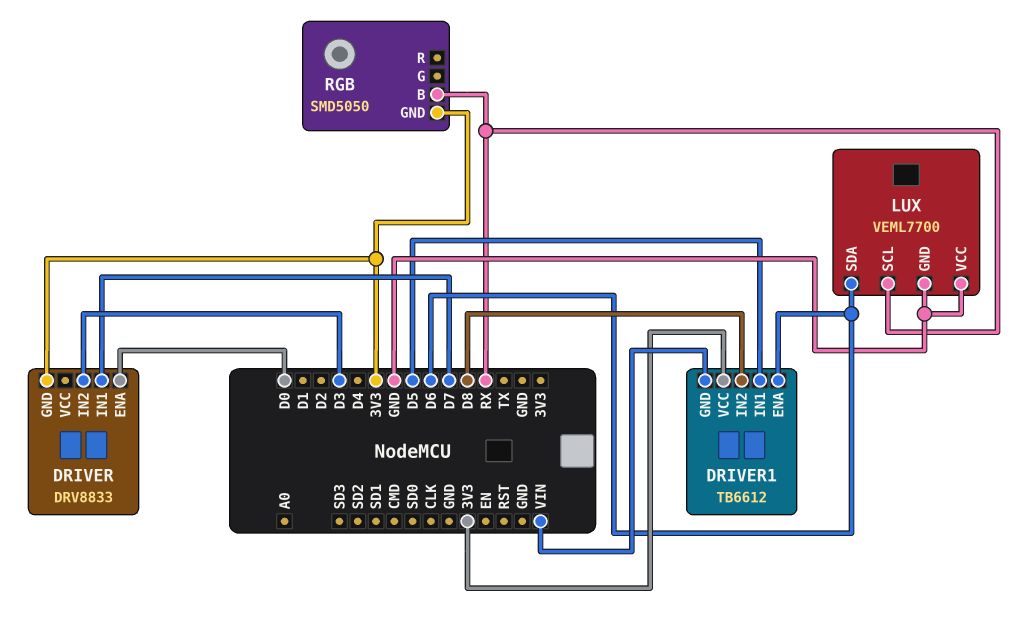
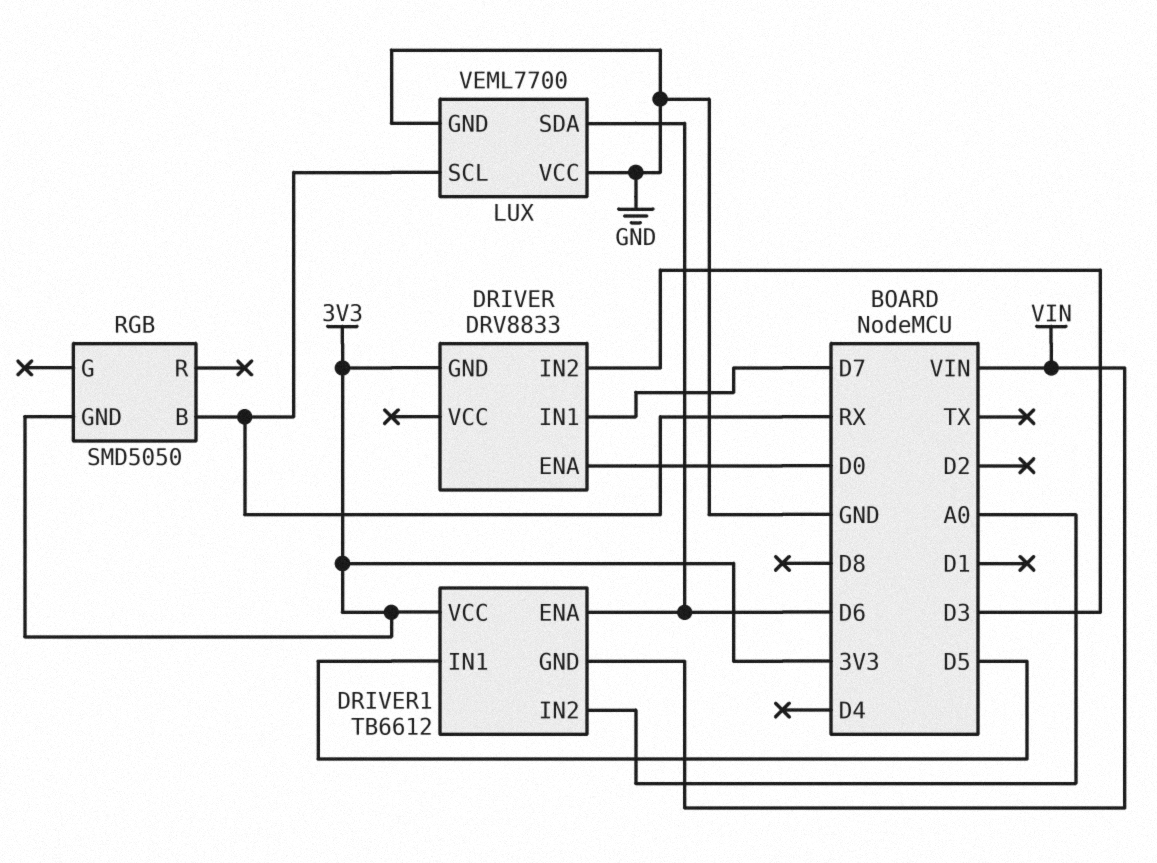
DRIVER1 pin IN2: D8 -> A0

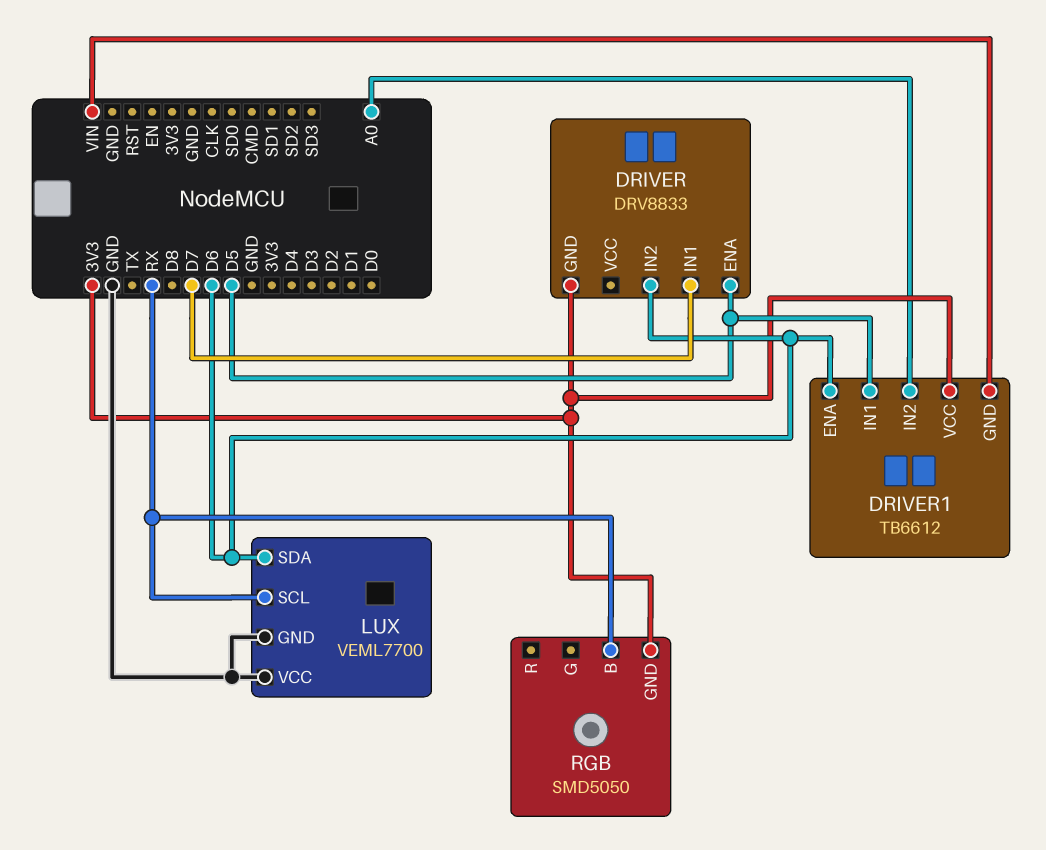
DRIVER pin ENA: D0 -> D5
DRIVER pin IN2: D3 -> D6

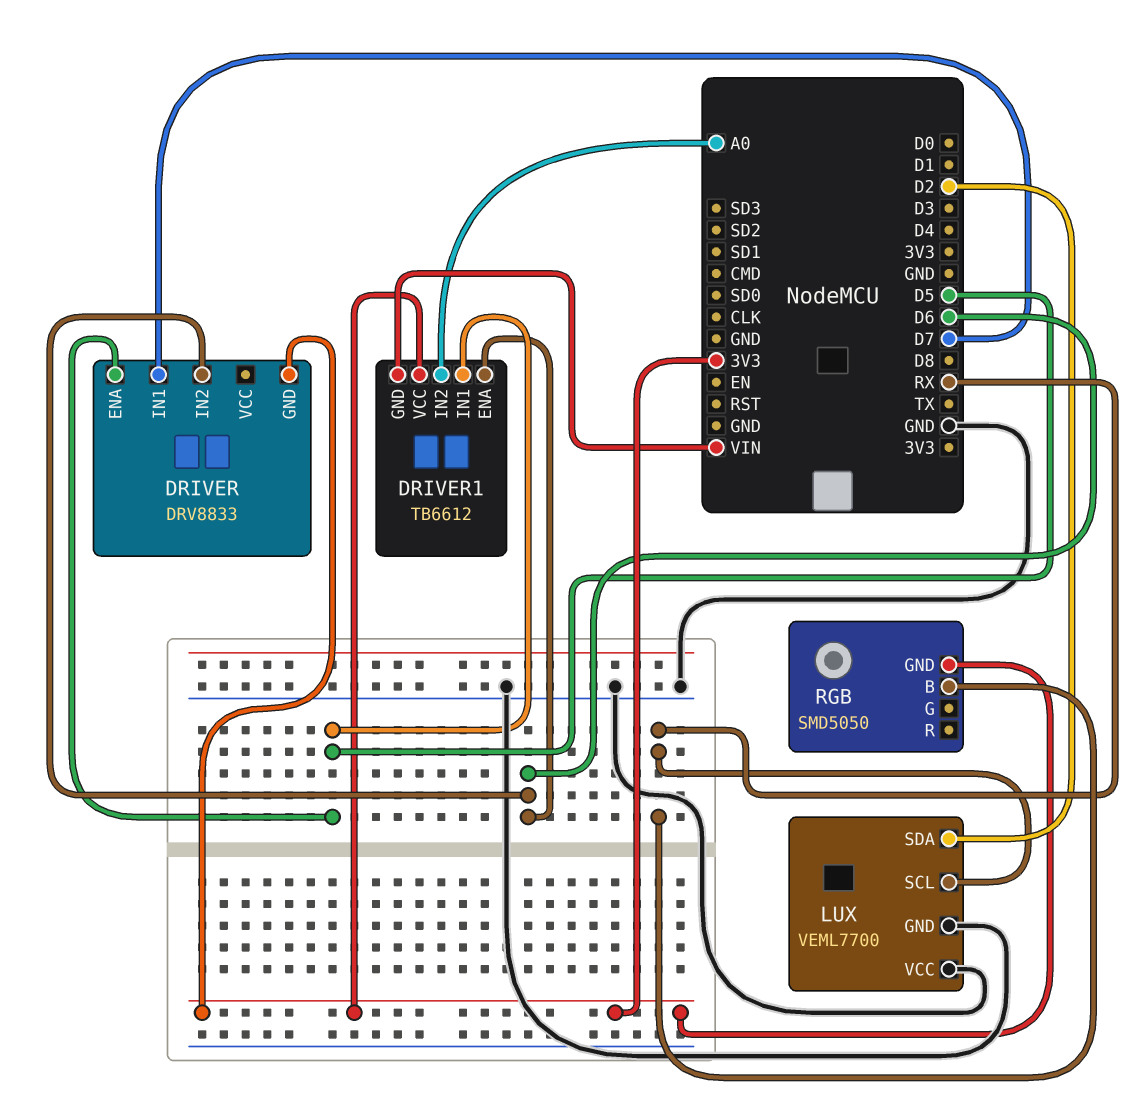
LUX pin SDA: D6 -> D2

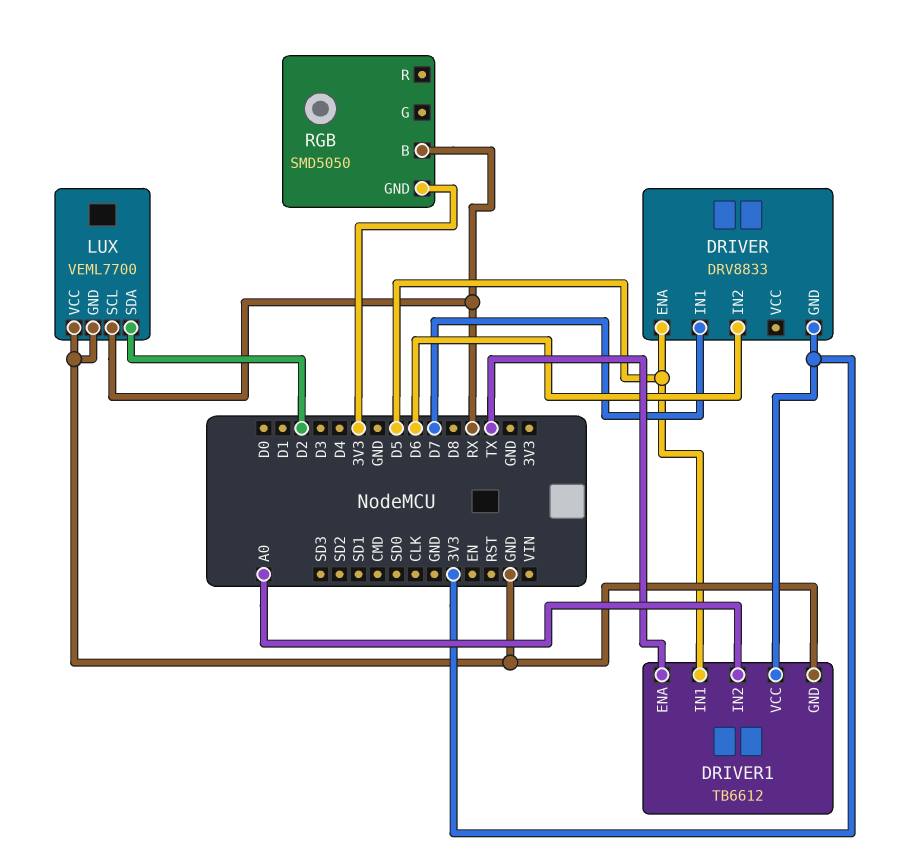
DRIVER1 pin ENA: D6 -> TX
DRIVER1 pin GND: VIN -> GND

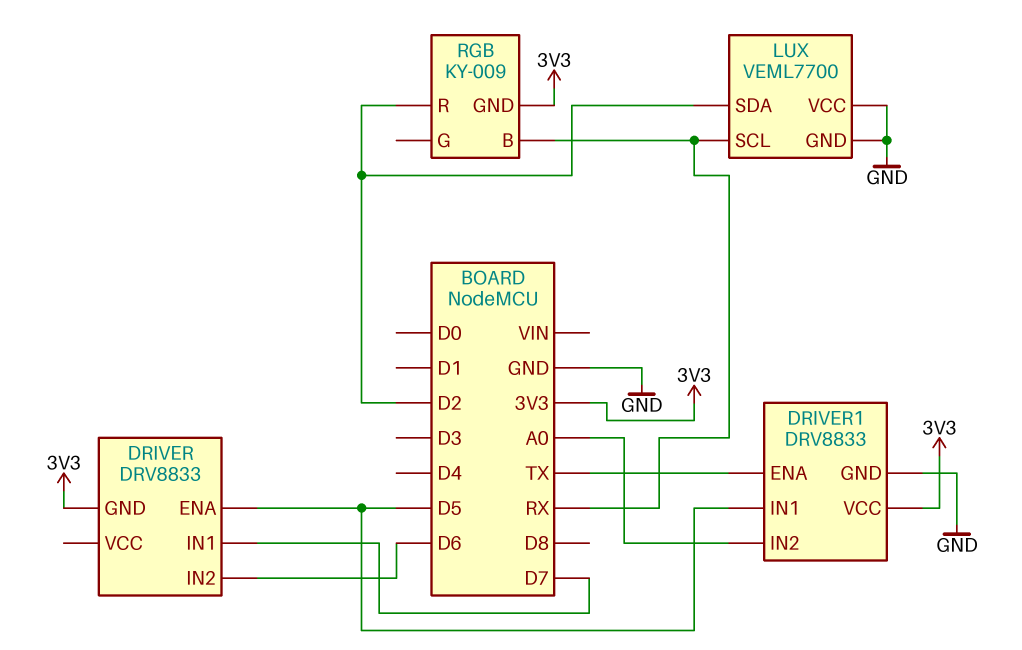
DRIVER1: TB6612 -> DRV8833
RGB: SMD5050 -> KY-009
RGB pin R: none -> D2

